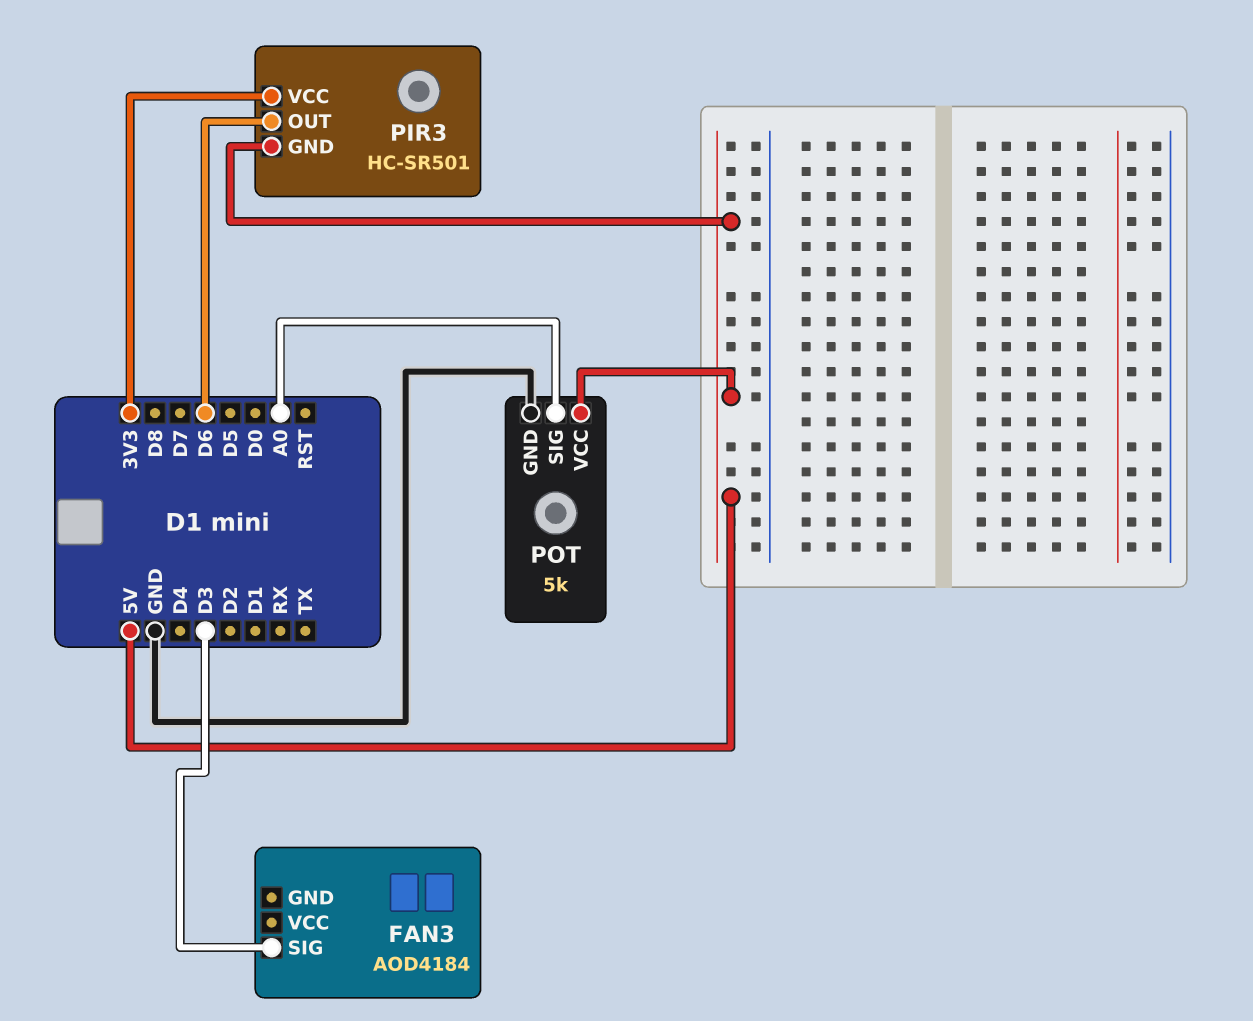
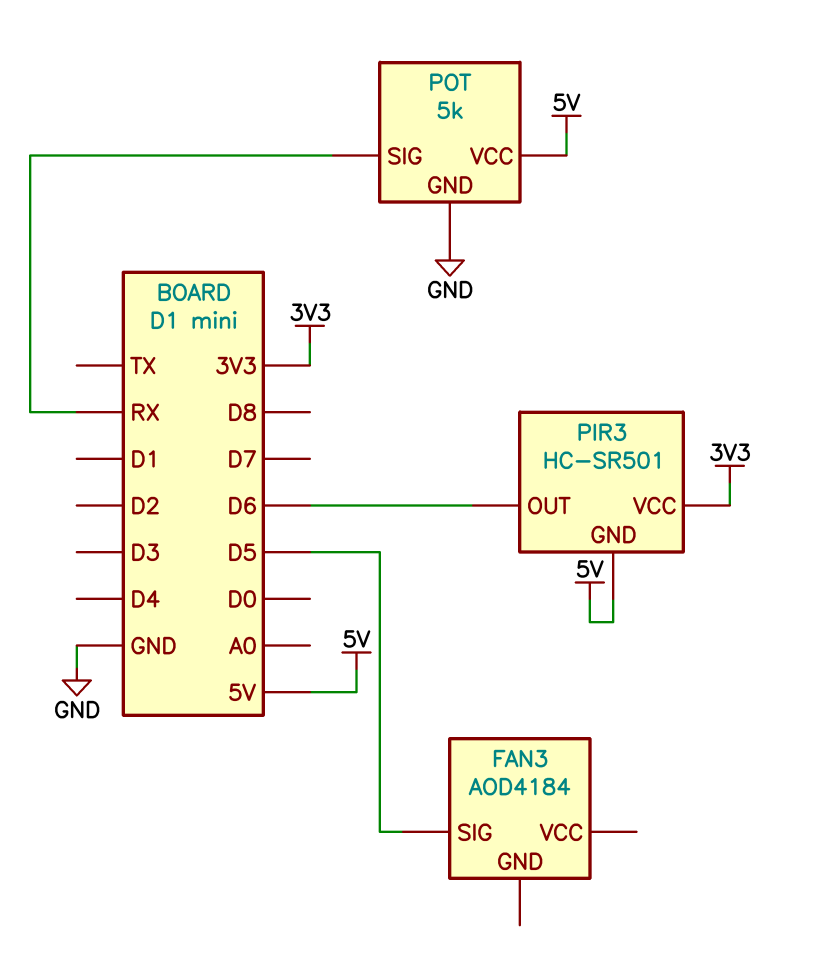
FAN3 pin SIG: D3 -> D5
POT pin SIG: A0 -> RX

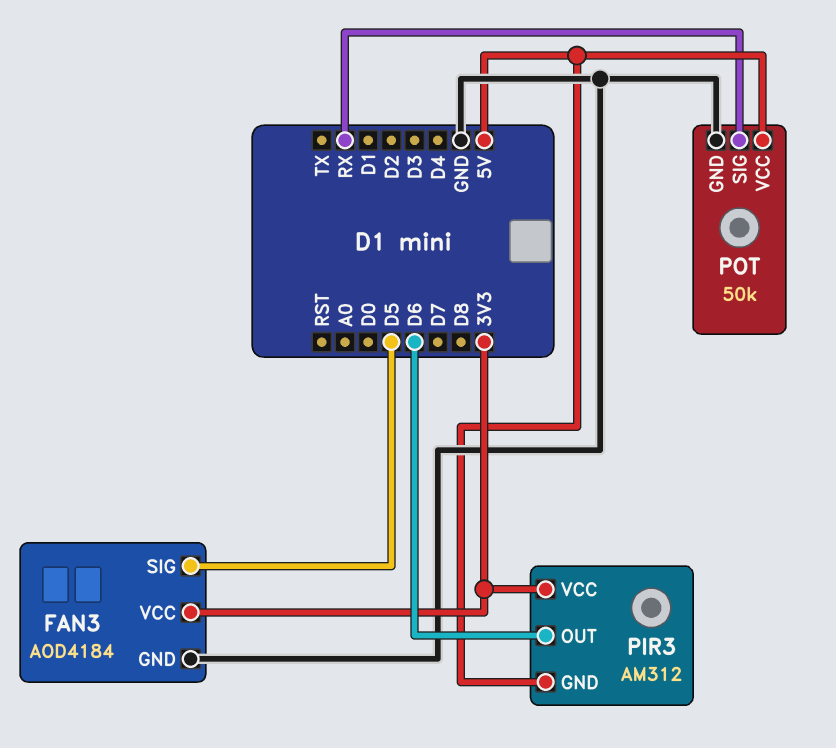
FAN3 pin GND: none -> GND
FAN3 pin VCC: none -> 3V3
PIR3: HC-SR501 -> AM312
POT: 5k -> 50k

